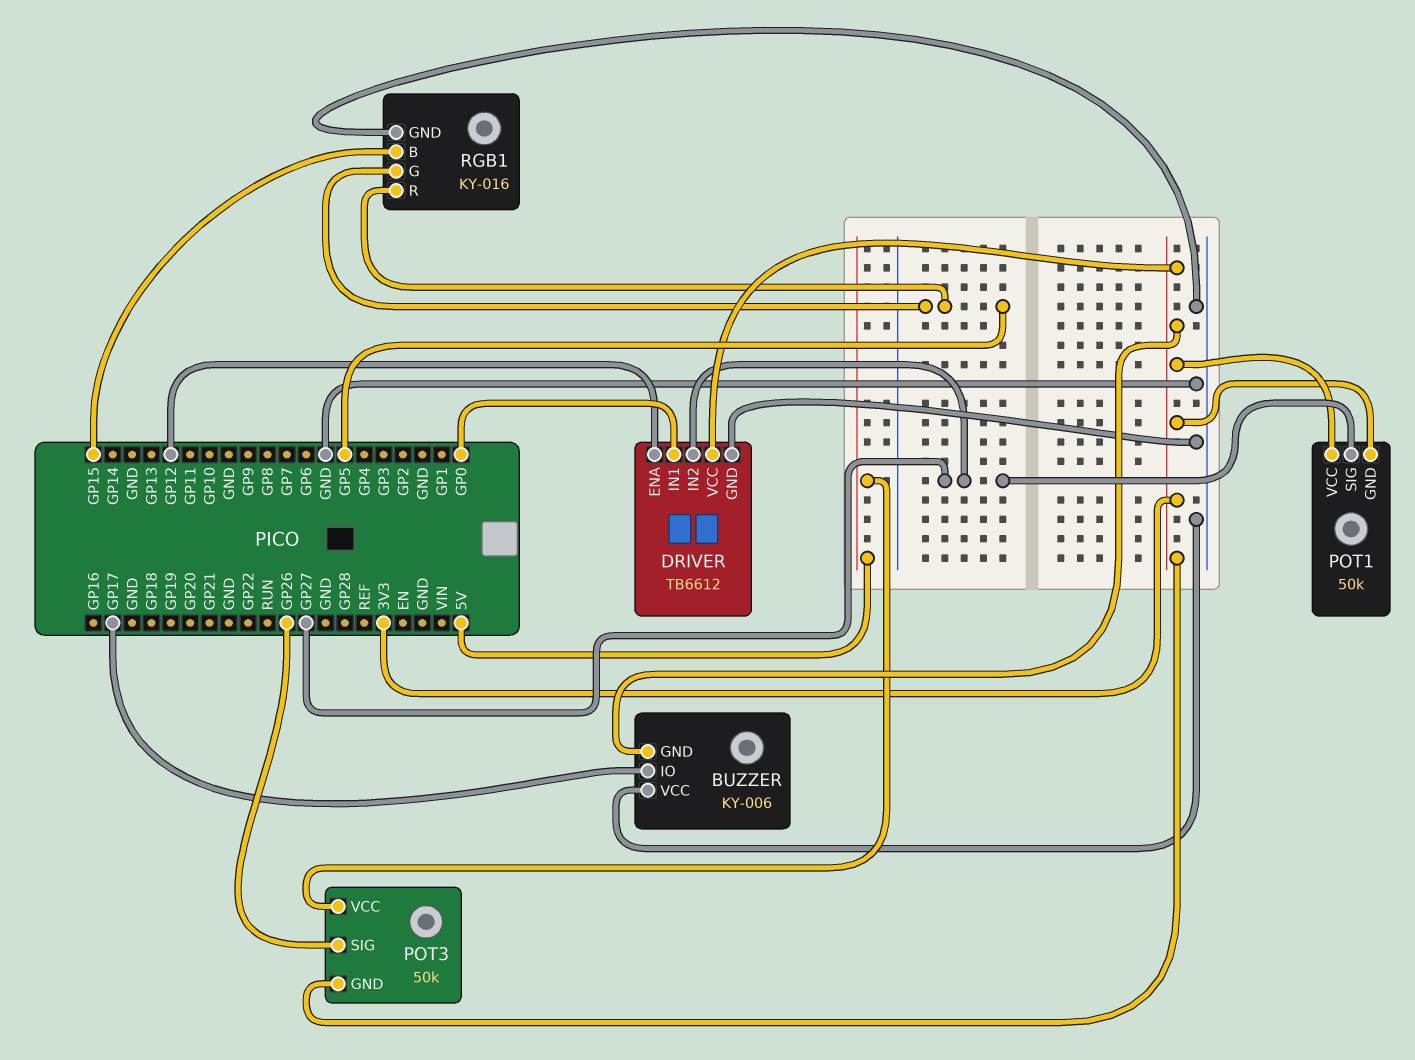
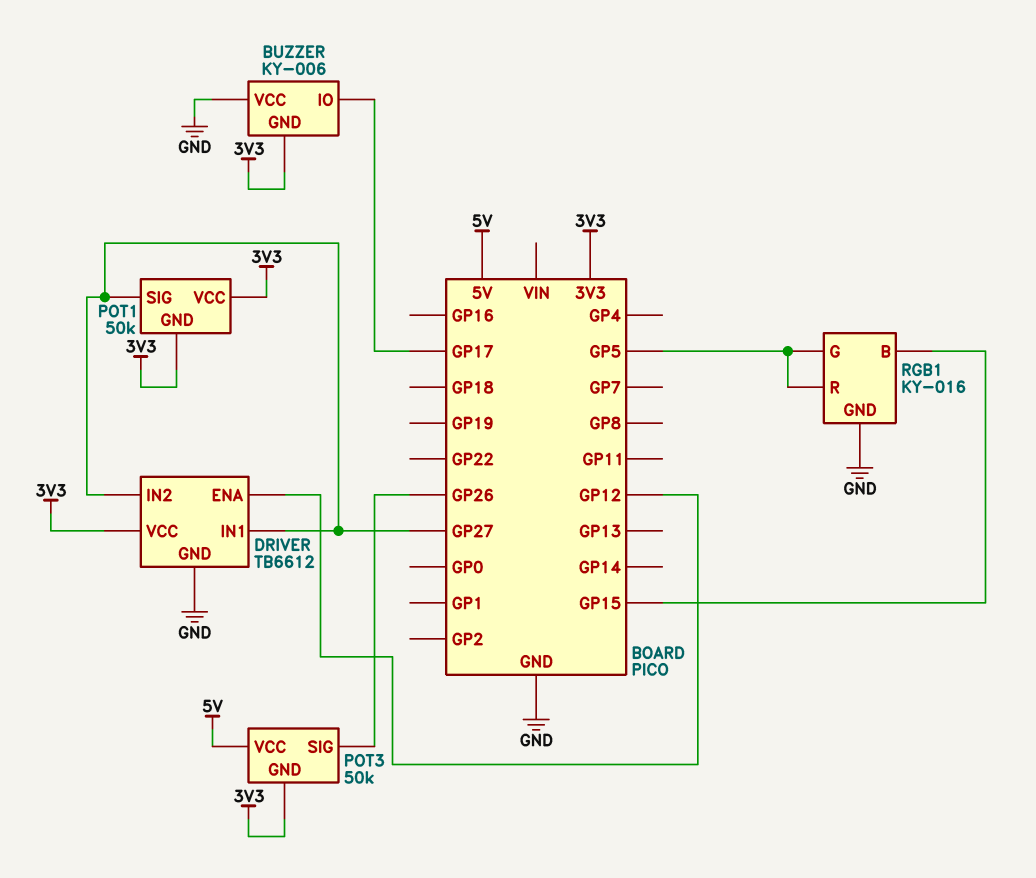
DRIVER pin IN1: GP0 -> GP27

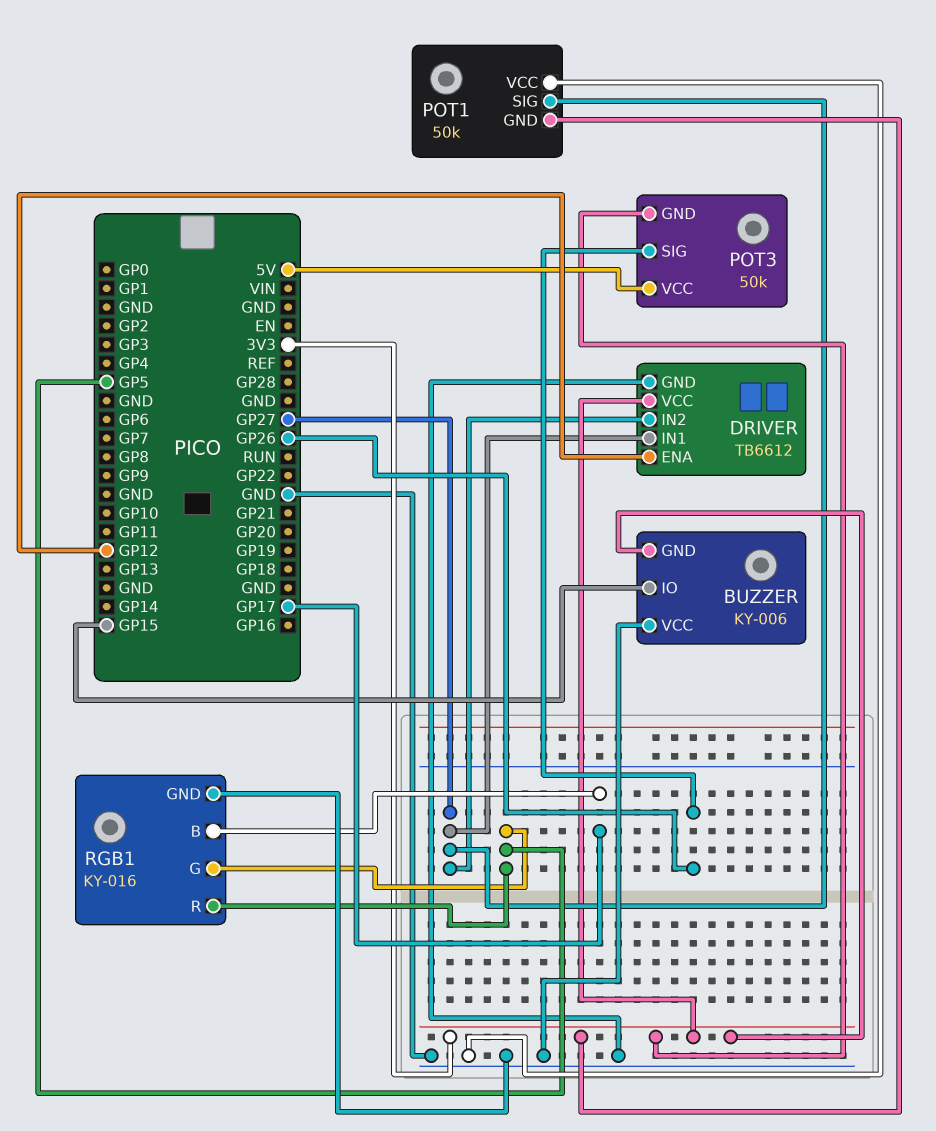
BUZZER pin IO: GP17 -> GP15
POT1 pin VCC: 3V3 -> GND
RGB1 pin B: GP15 -> GP17

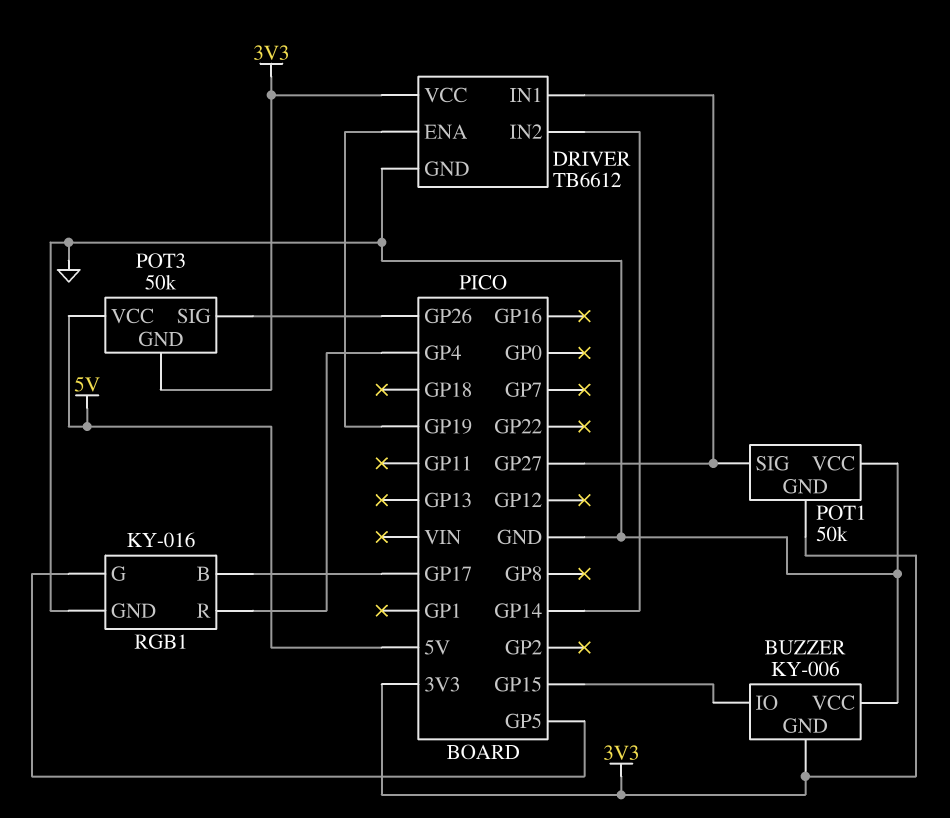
DRIVER pin ENA: GP12 -> GP19
DRIVER pin IN2: GP27 -> GP14
RGB1 pin R: GP5 -> GP4

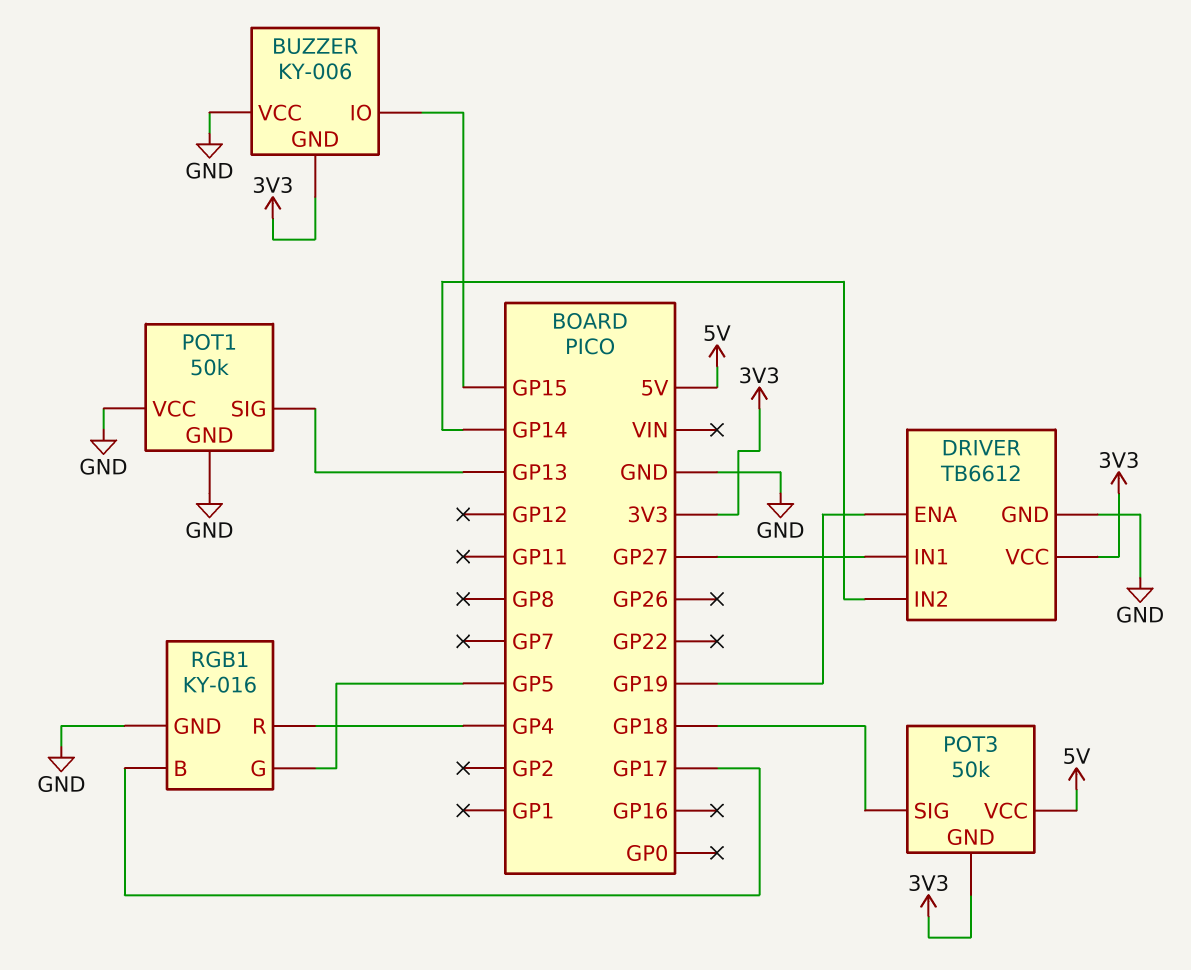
POT1 pin GND: 3V3 -> GND
POT1 pin SIG: GP27 -> GP13
POT3 pin SIG: GP26 -> GP18

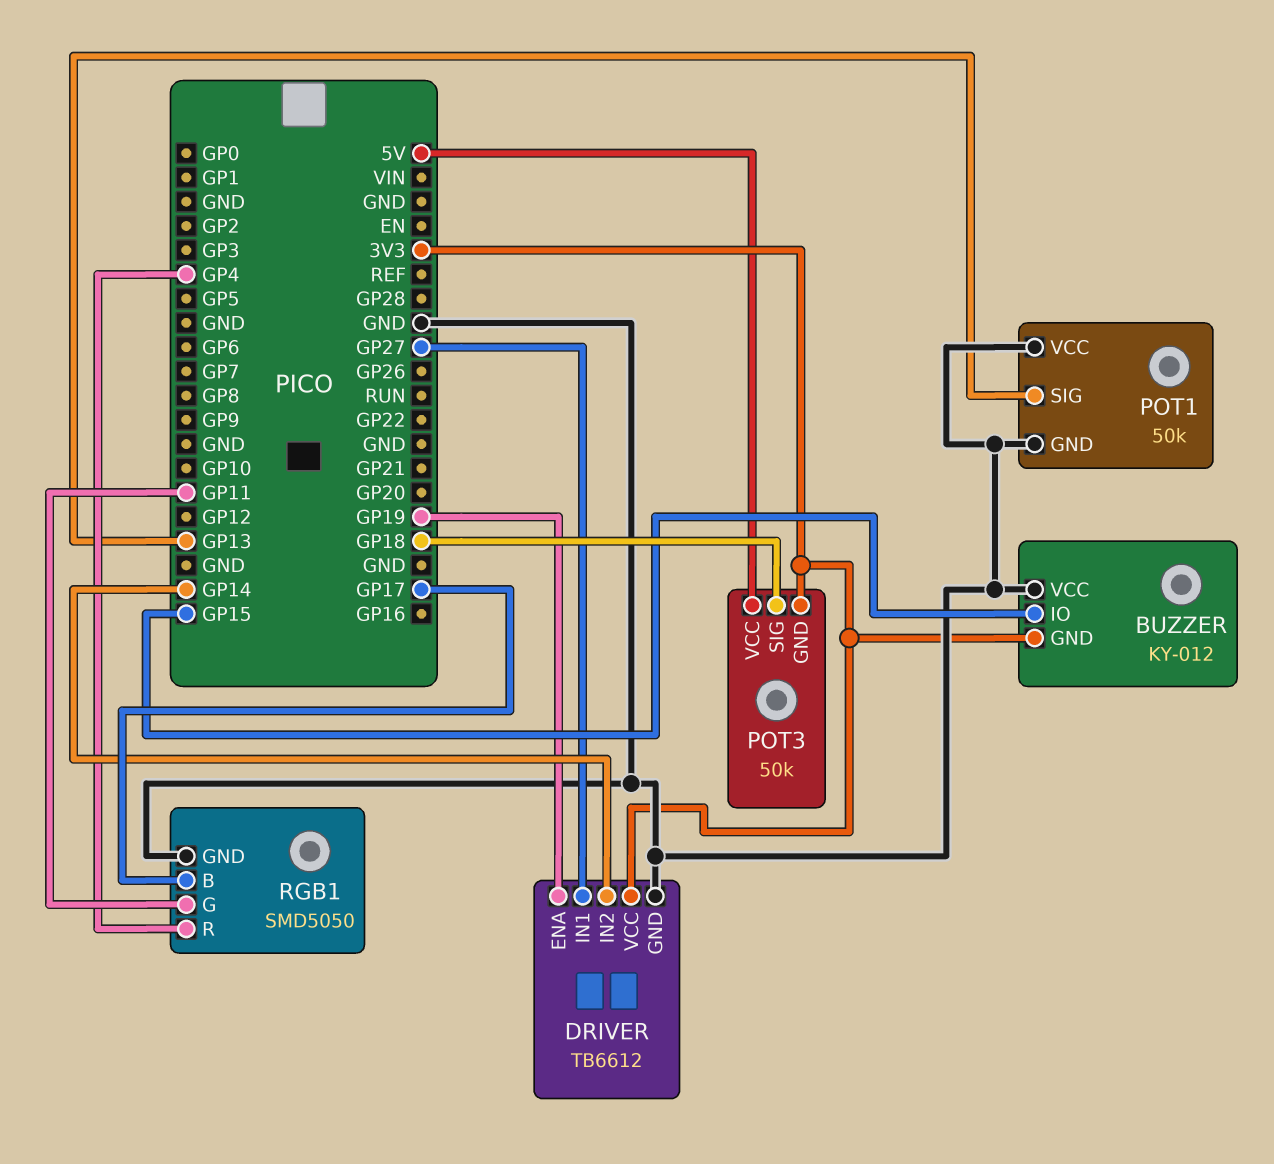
BUZZER: KY-006 -> KY-012
RGB1: KY-016 -> SMD5050
RGB1 pin G: GP5 -> GP11

